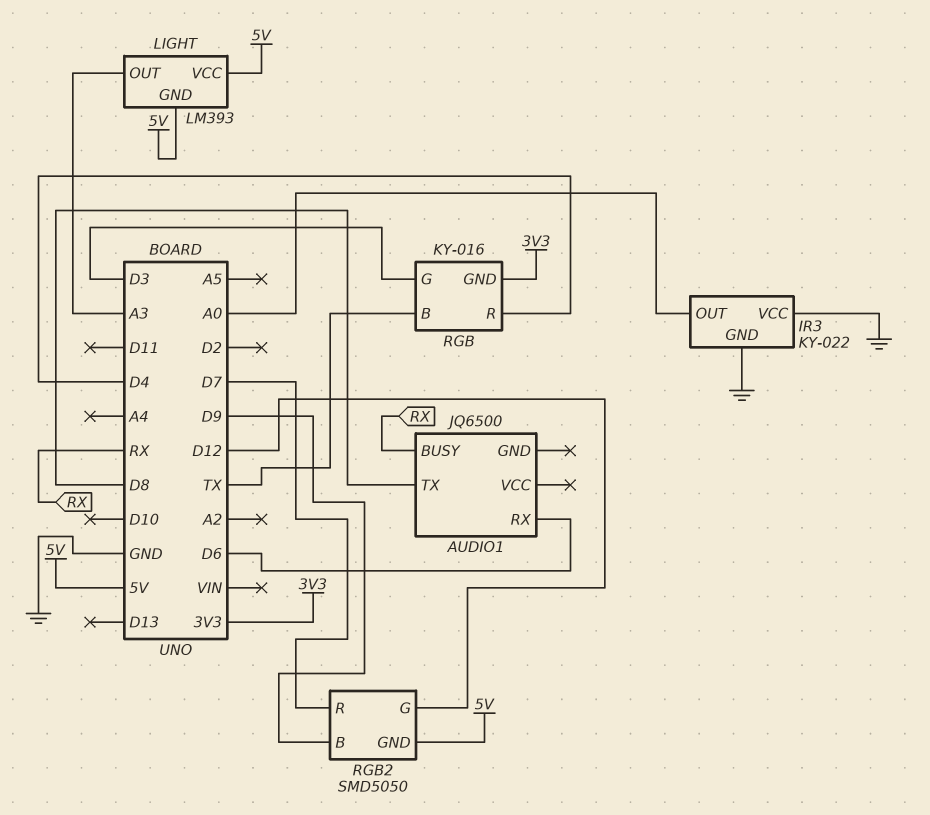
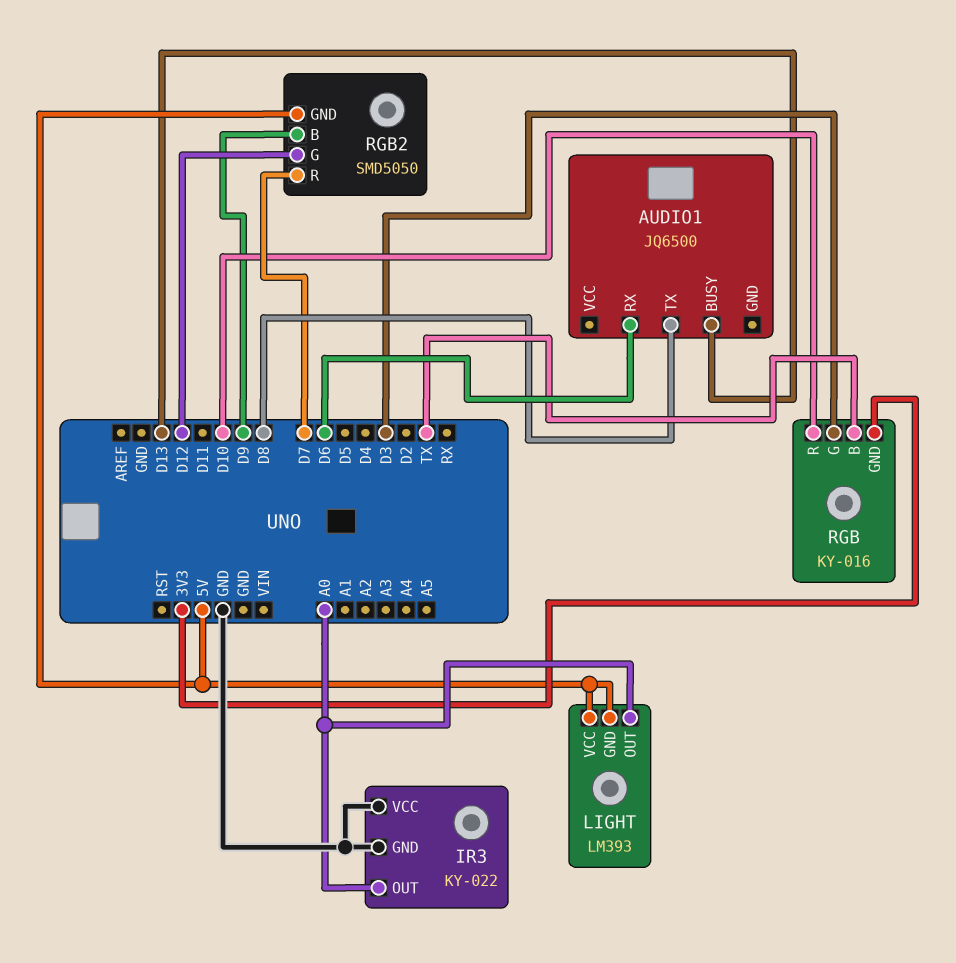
AUDIO1 pin BUSY: RX -> D13
LIGHT pin OUT: A3 -> A0
RGB pin R: D4 -> D10

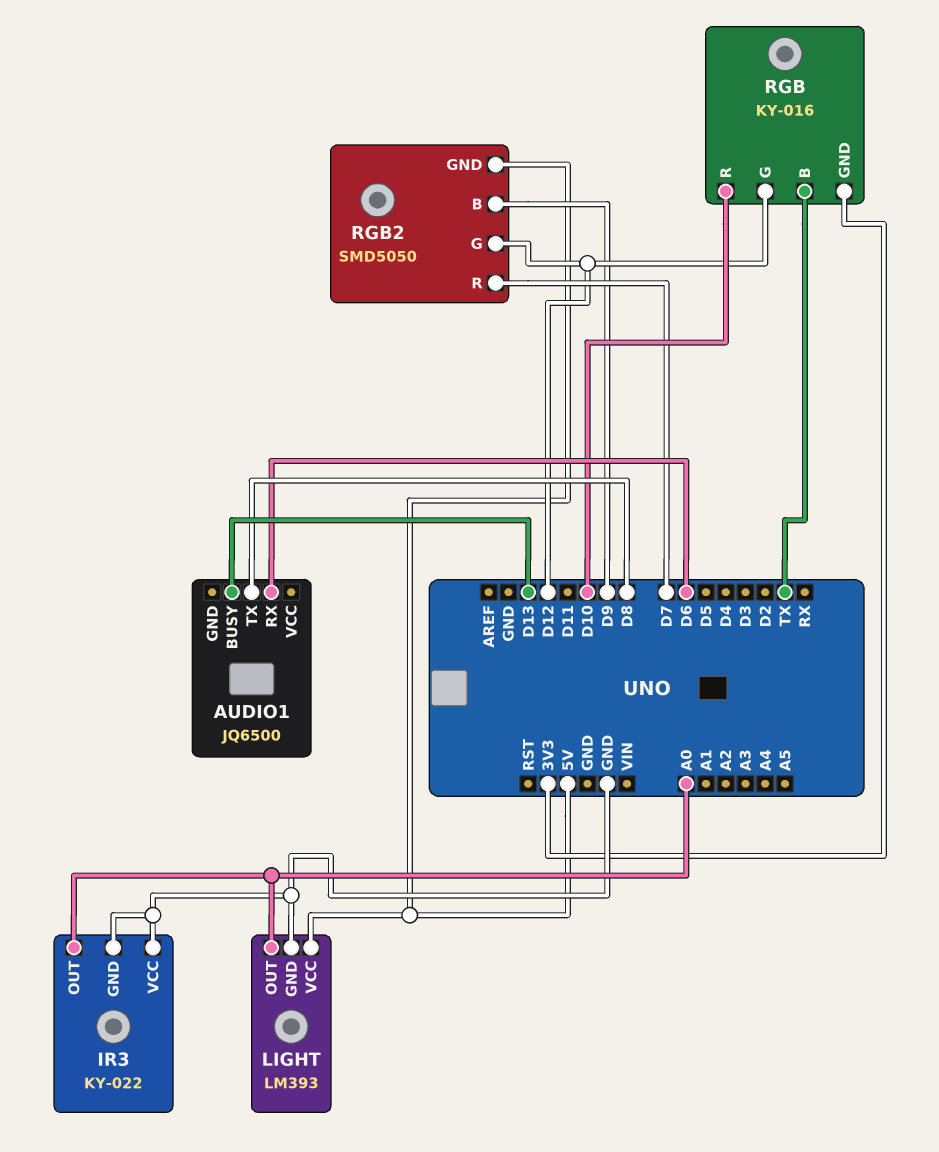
LIGHT pin GND: 5V -> GND
RGB pin G: D3 -> D12

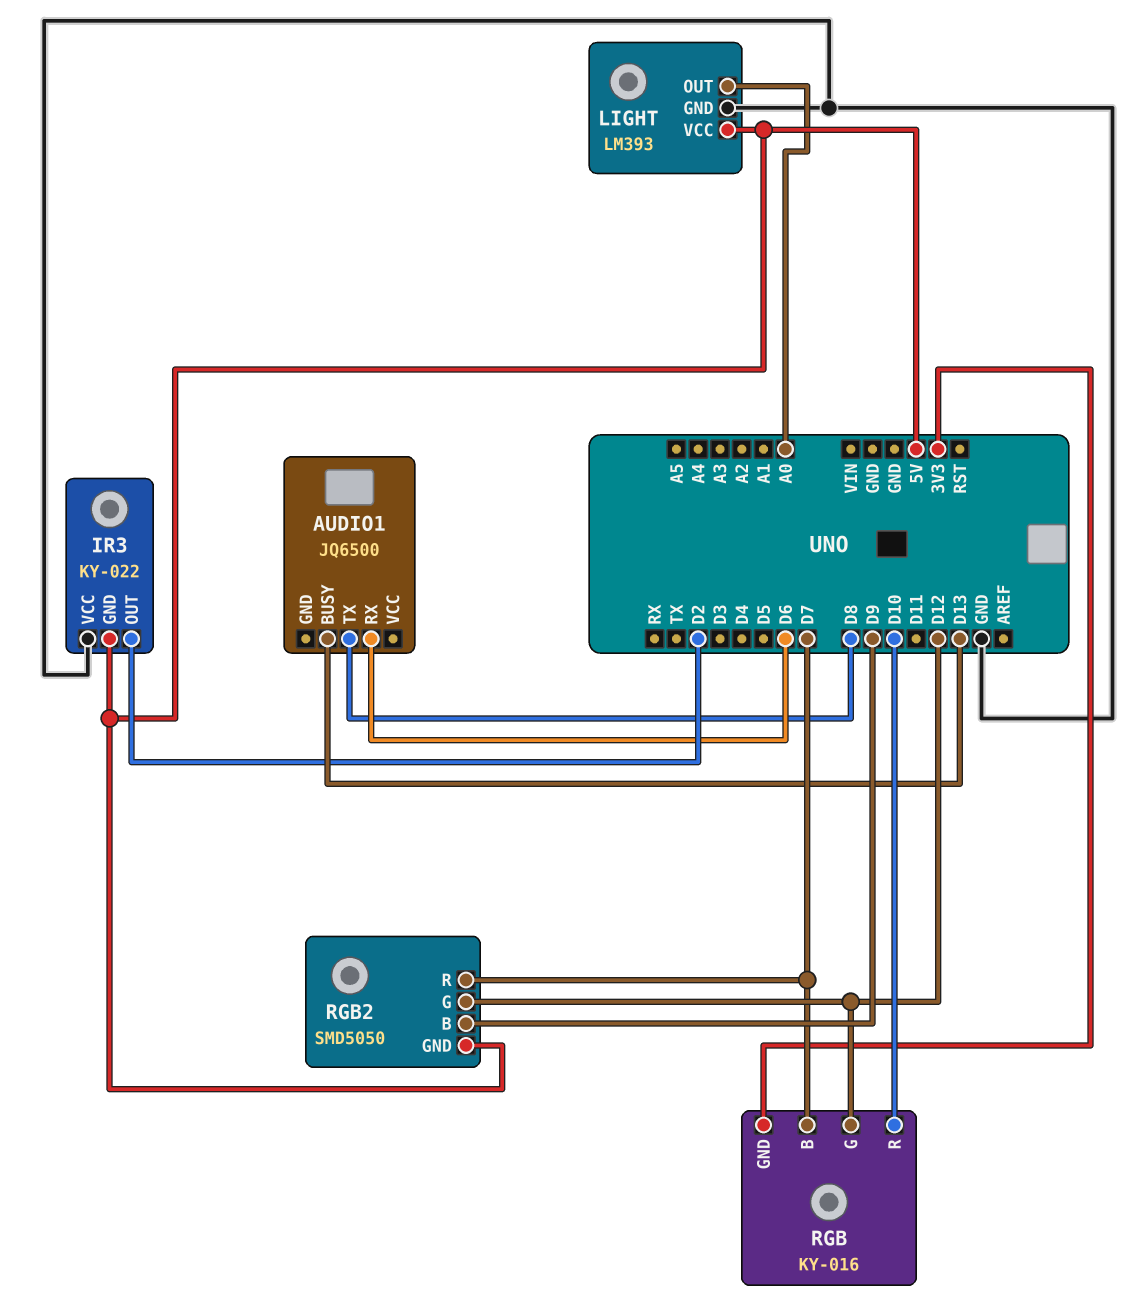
IR3 pin GND: GND -> 5V
IR3 pin OUT: A0 -> D2
RGB pin B: TX -> D7

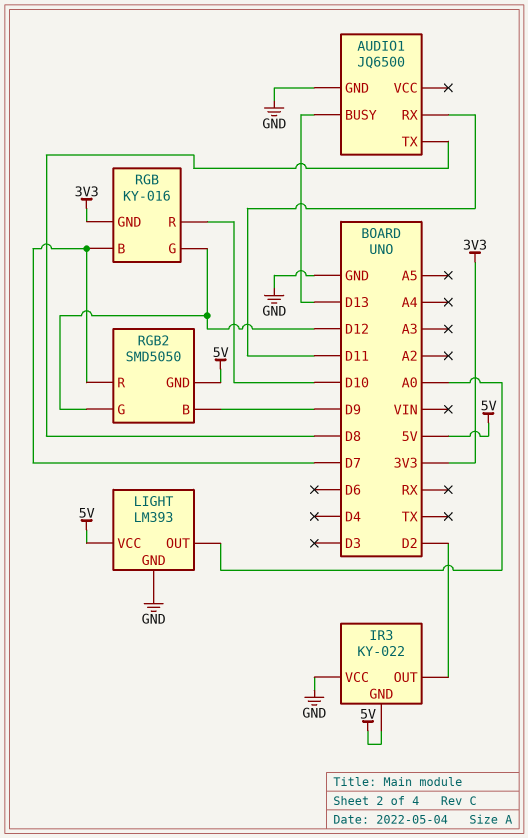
AUDIO1 pin GND: none -> GND
AUDIO1 pin RX: D6 -> D11

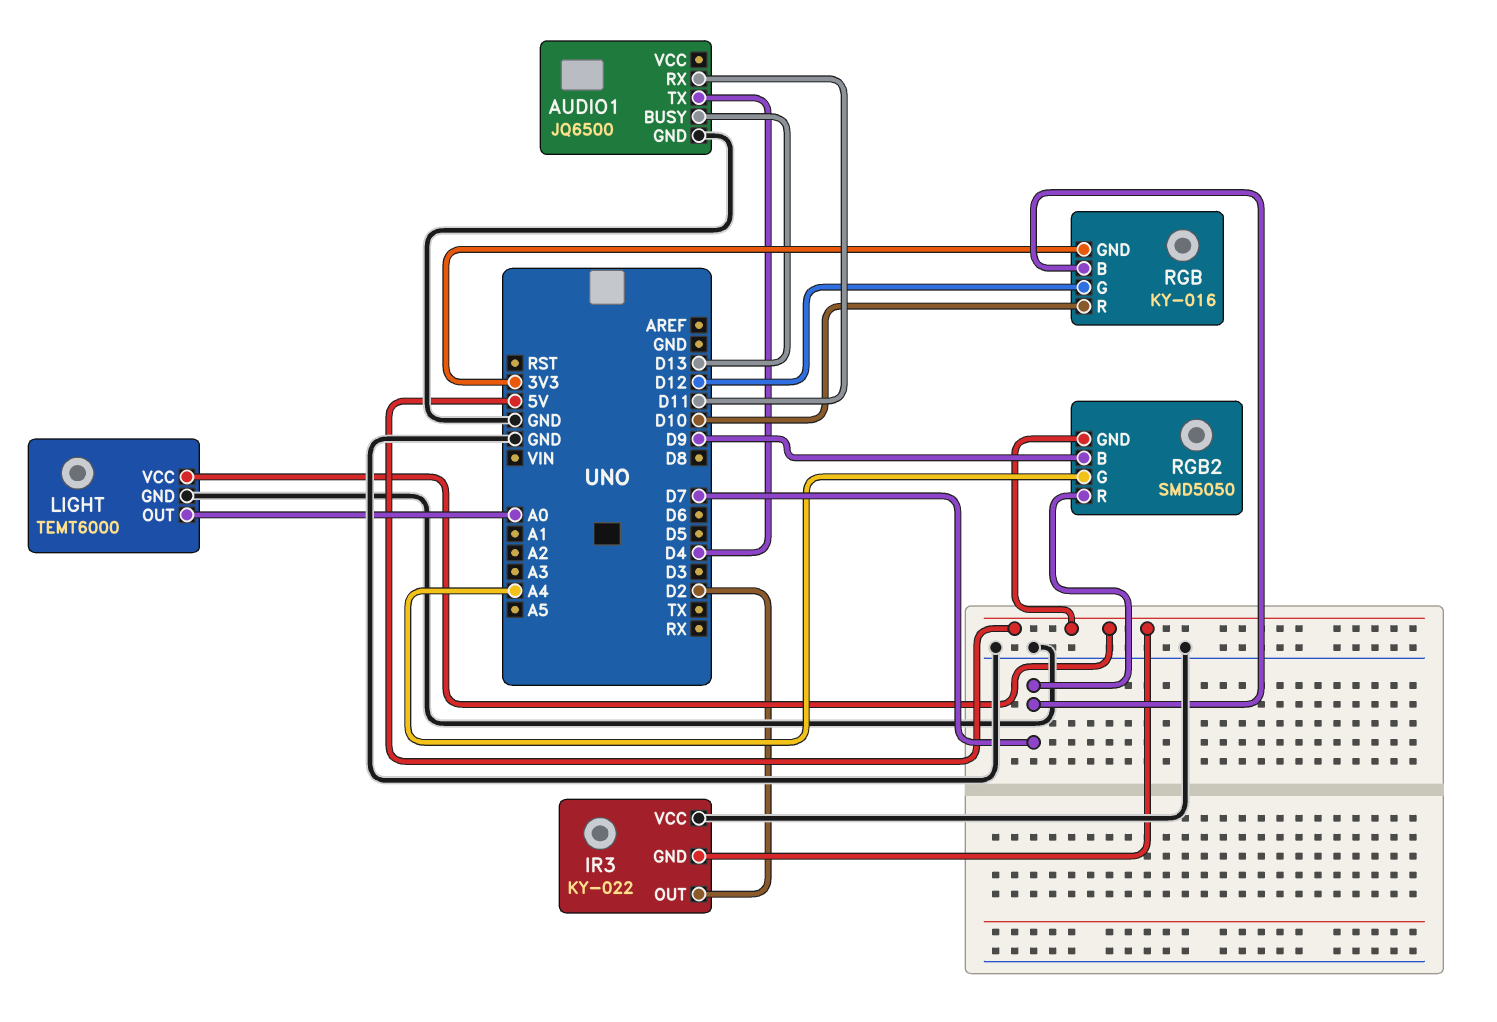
AUDIO1 pin TX: D8 -> D4
LIGHT: LM393 -> TEMT6000
RGB2 pin G: D12 -> A4

